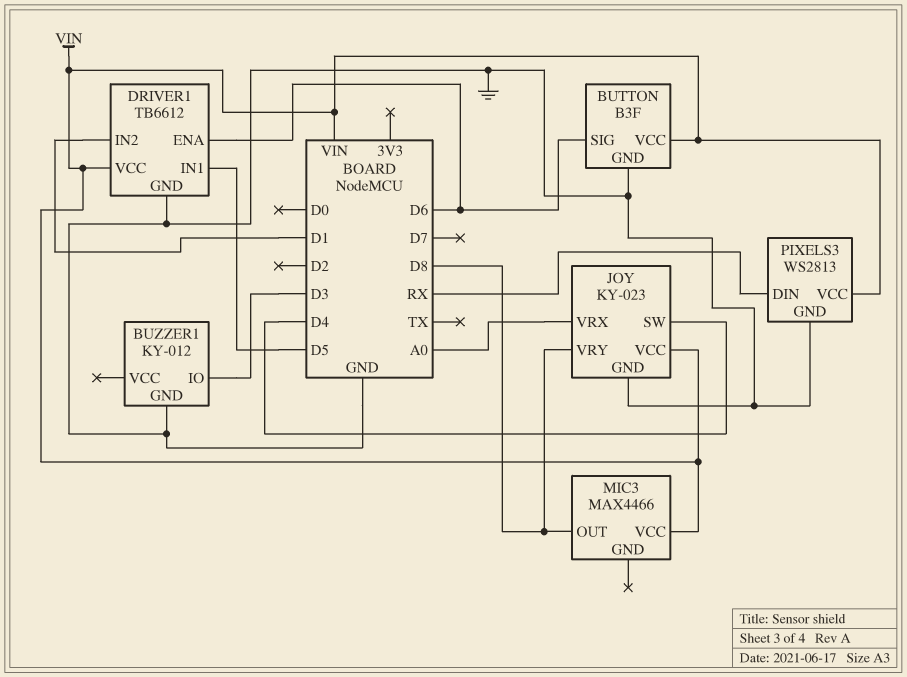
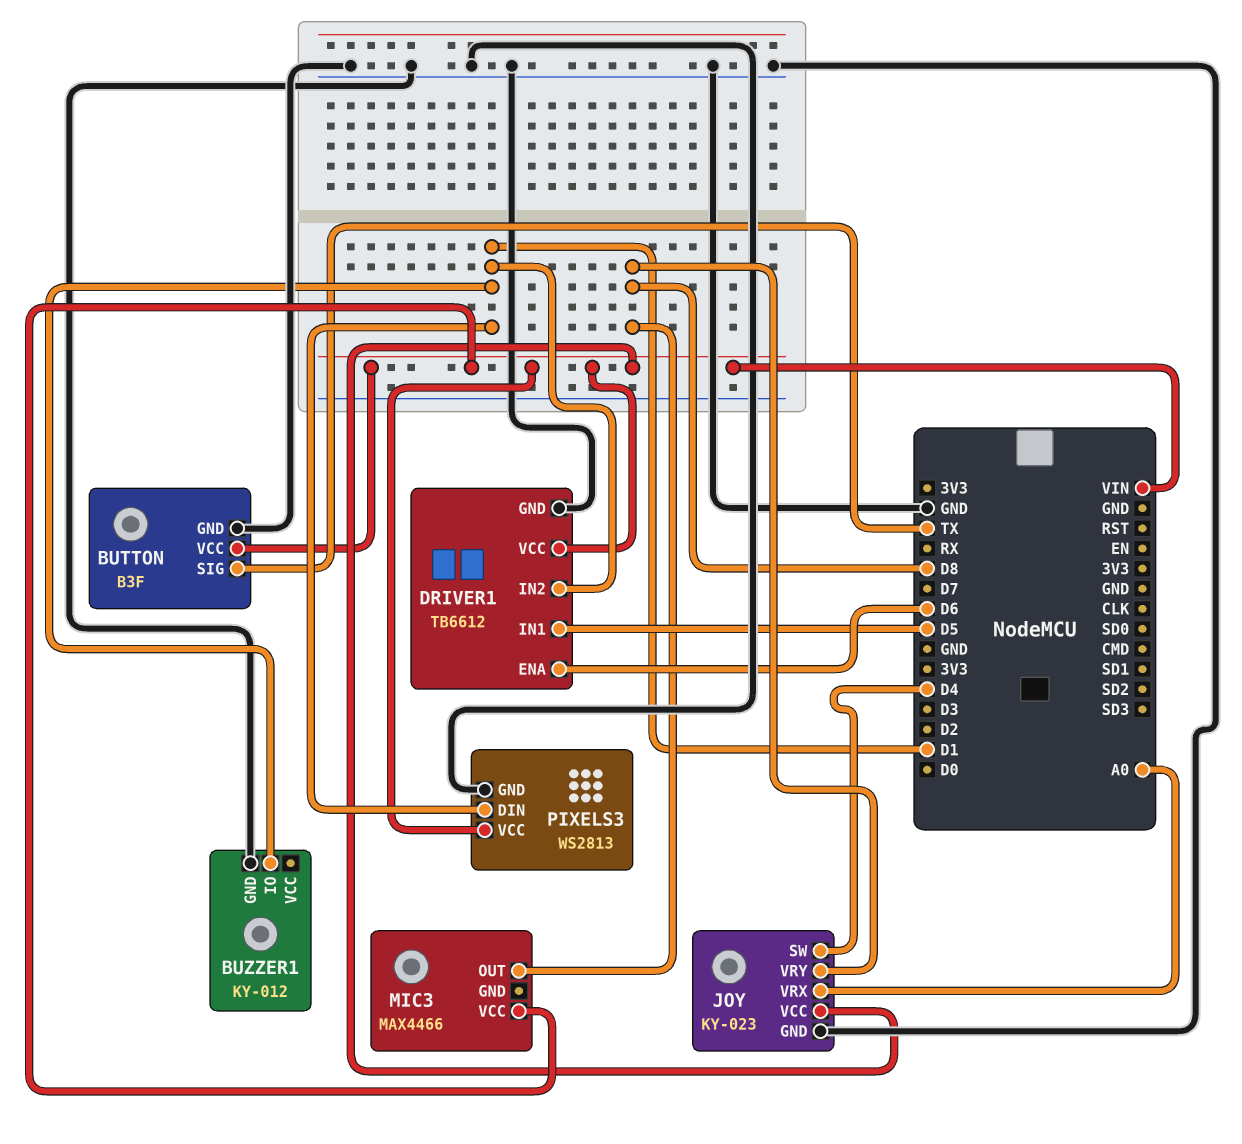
BUTTON pin SIG: D6 -> TX
BUZZER1 pin IO: D3 -> D1
PIXELS3 pin DIN: RX -> D1

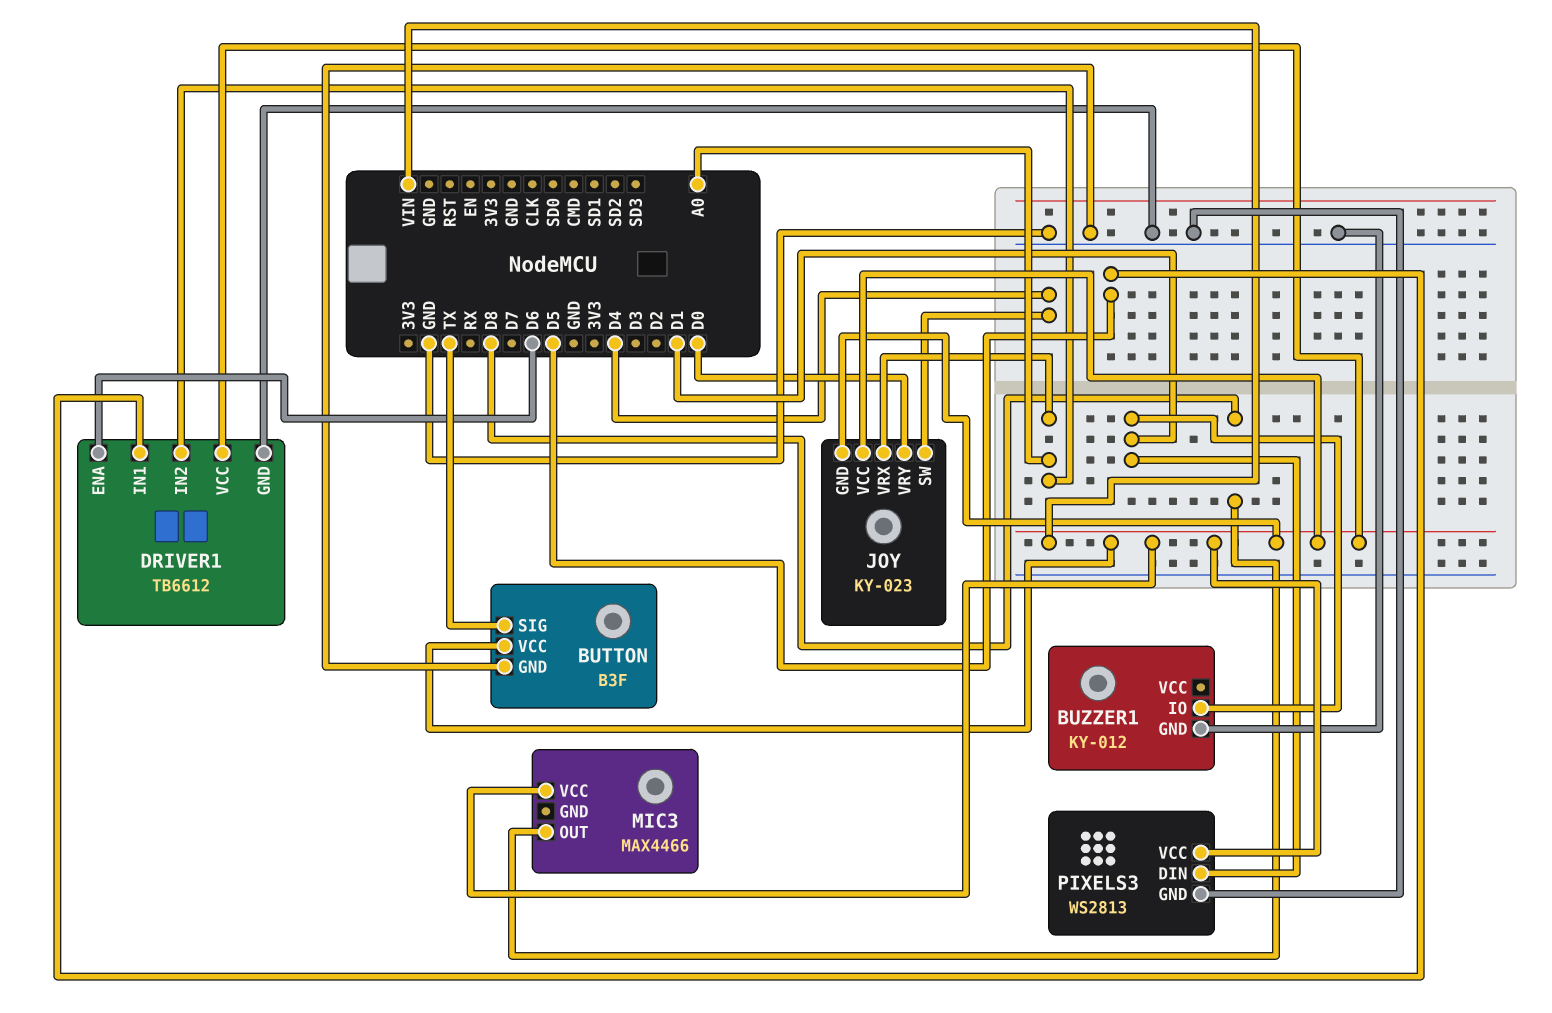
DRIVER1 pin IN2: D1 -> A0
JOY pin GND: GND -> VIN
JOY pin VRY: D8 -> D0

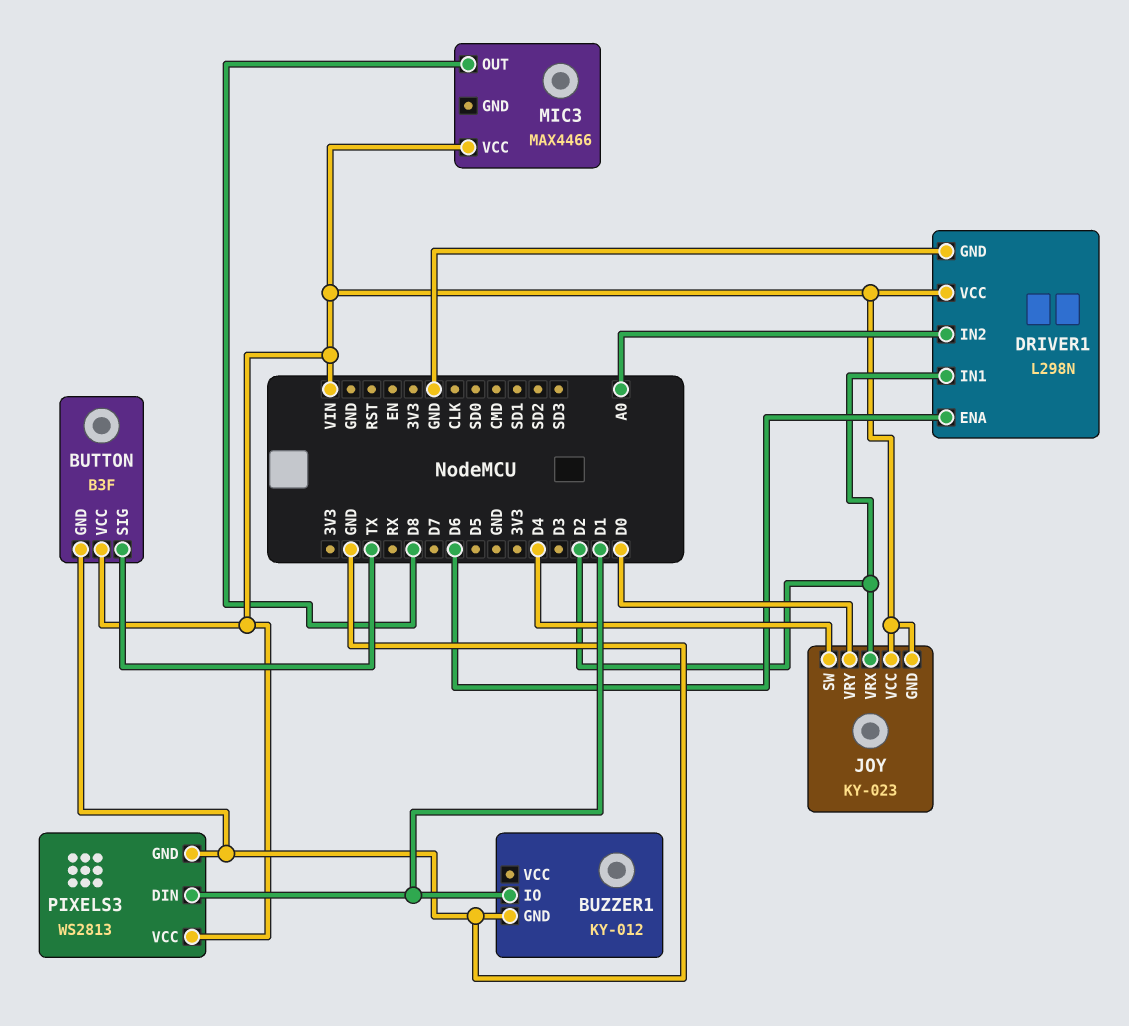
DRIVER1: TB6612 -> L298N
DRIVER1 pin IN1: D5 -> D2
JOY pin VRX: A0 -> D2

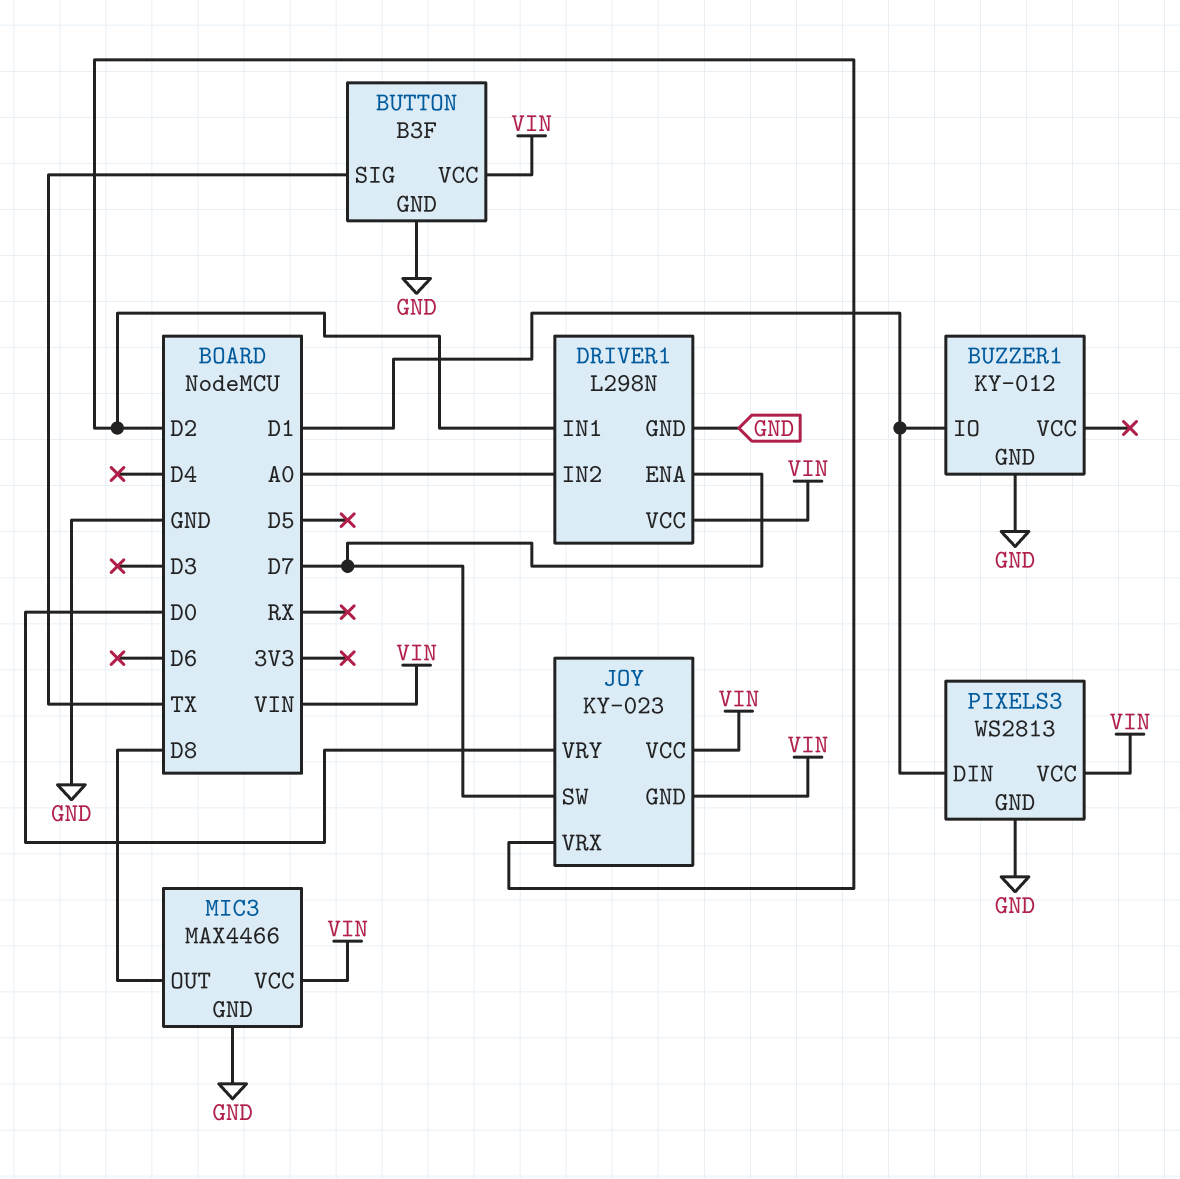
DRIVER1 pin ENA: D6 -> D7
JOY pin SW: D4 -> D7
MIC3 pin GND: none -> GND

